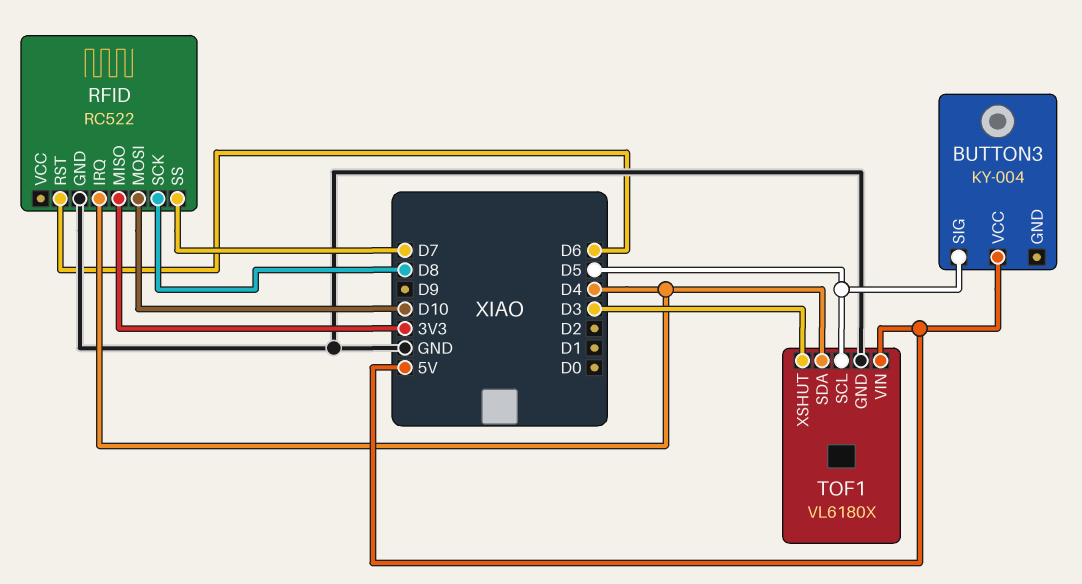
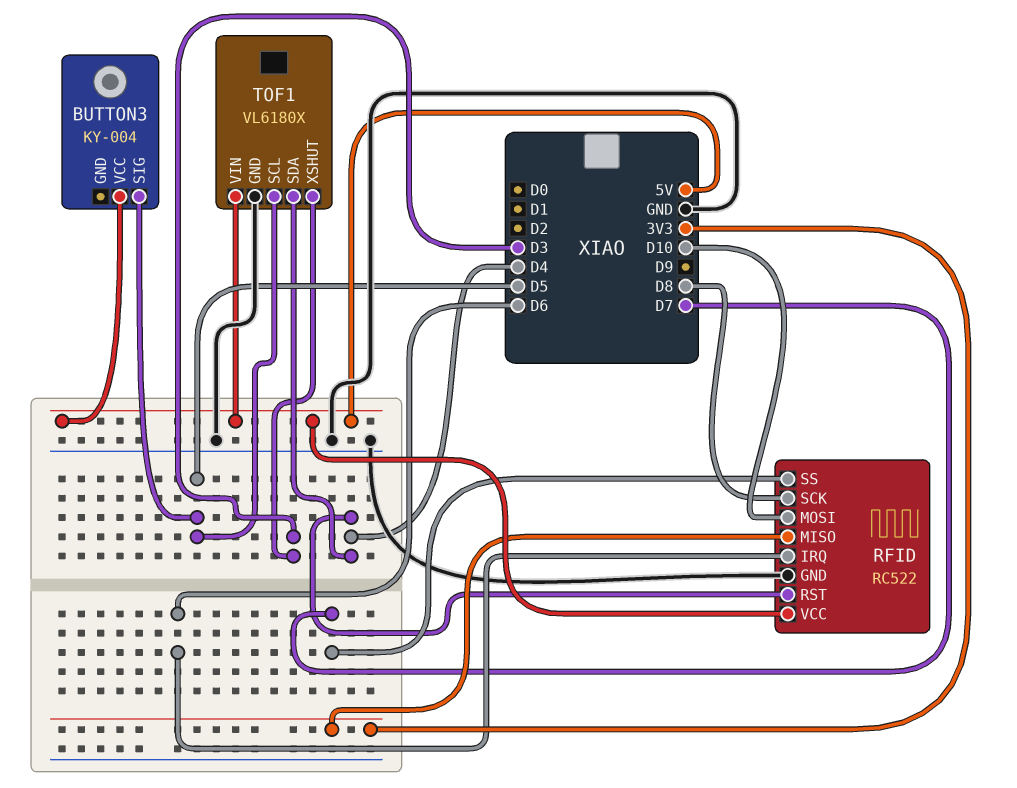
RFID pin IRQ: D4 -> D6
RFID pin RST: D6 -> D4
RFID pin VCC: none -> 5V

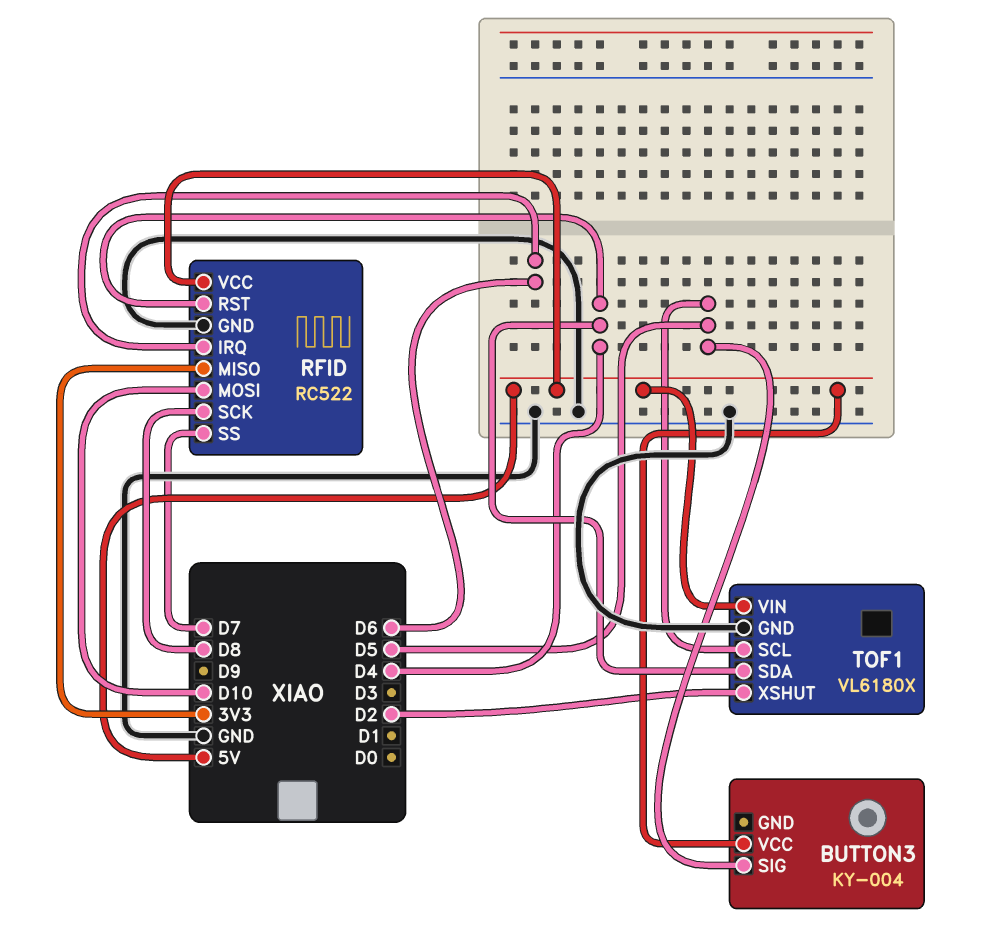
TOF1 pin XSHUT: D3 -> D2

